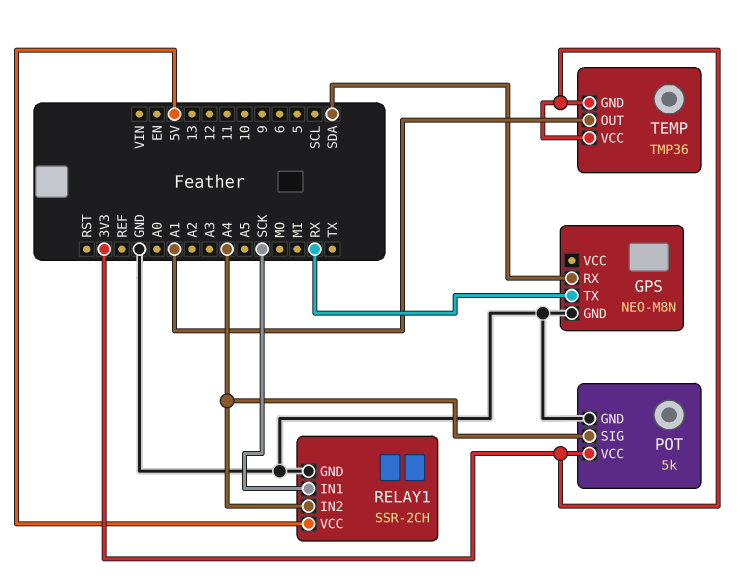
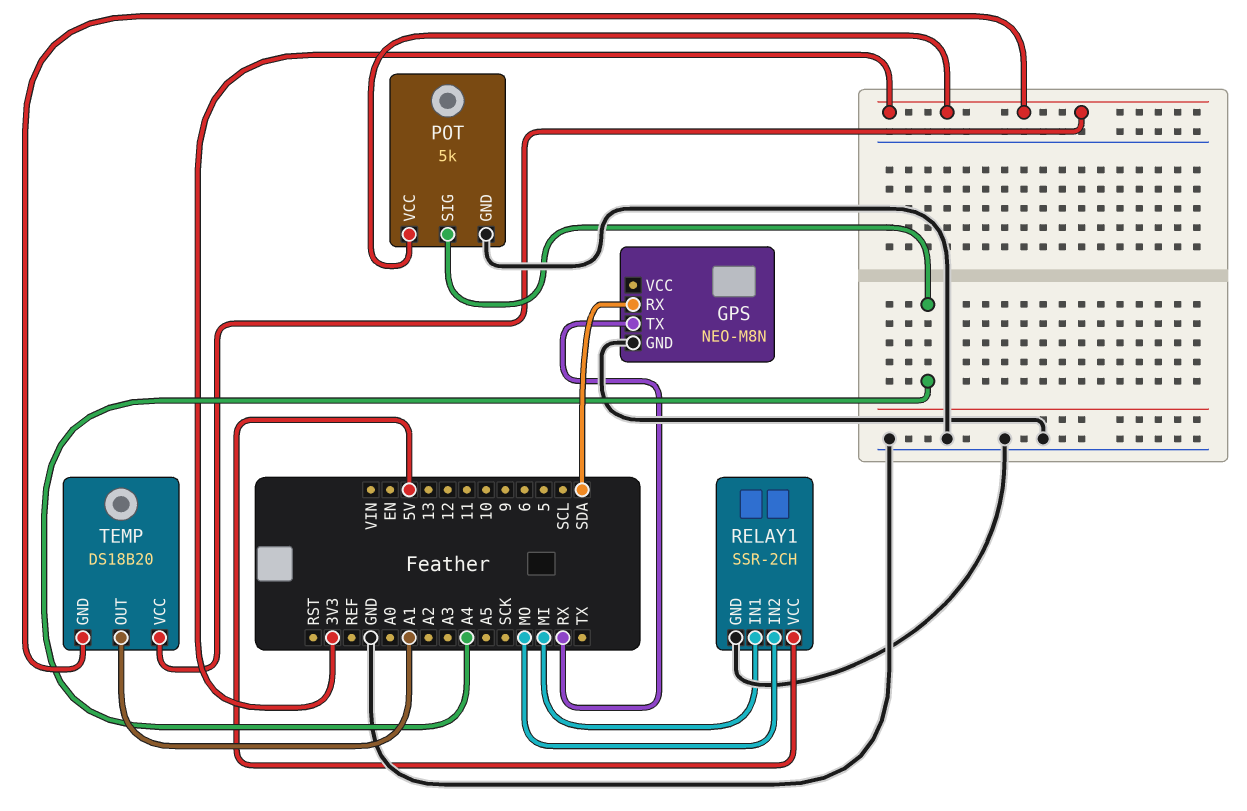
RELAY1 pin IN1: SCK -> MI
RELAY1 pin IN2: A4 -> MO
TEMP: TMP36 -> DS18B20

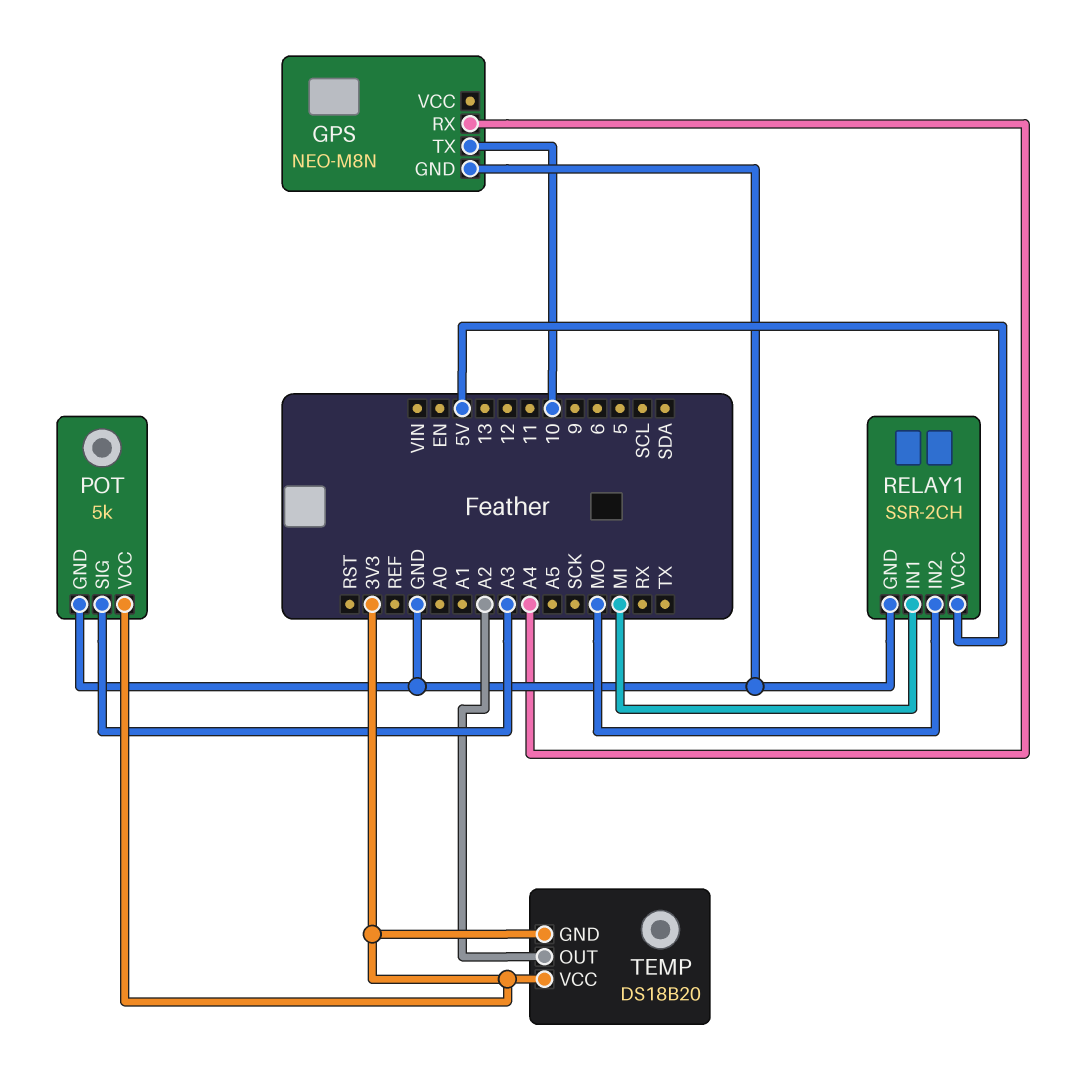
GPS pin RX: SDA -> A4
GPS pin TX: RX -> 10
POT pin SIG: A4 -> A3
TEMP pin OUT: A1 -> A2

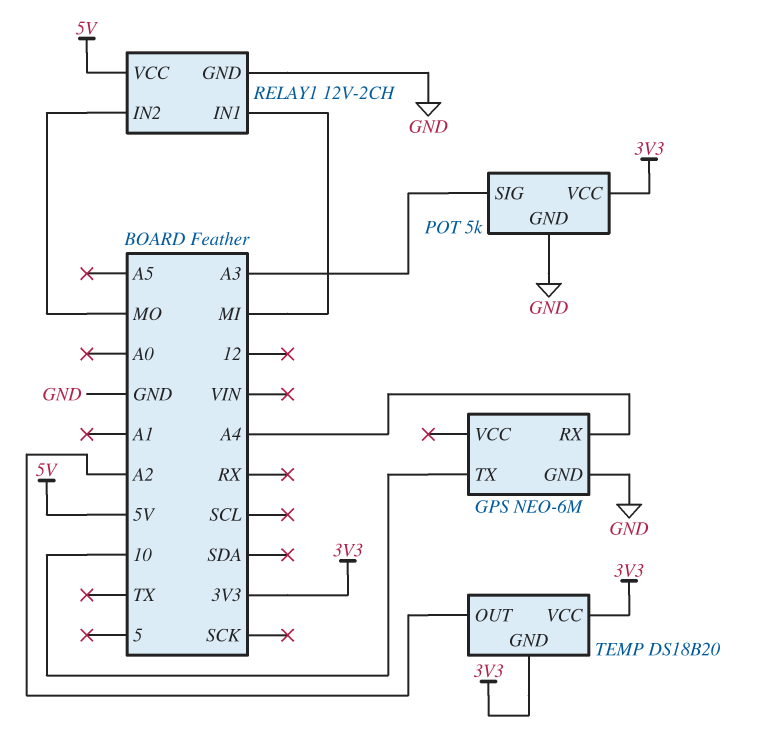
GPS: NEO-M8N -> NEO-6M
RELAY1: SSR-2CH -> 12V-2CH

